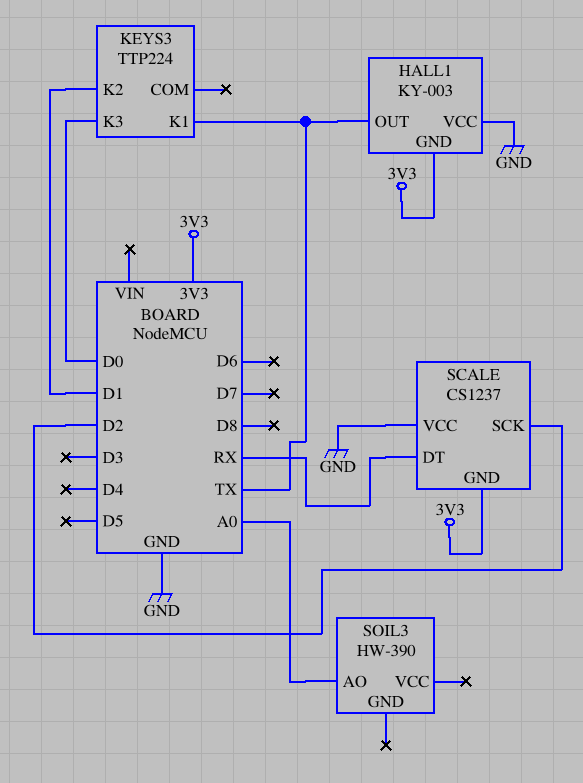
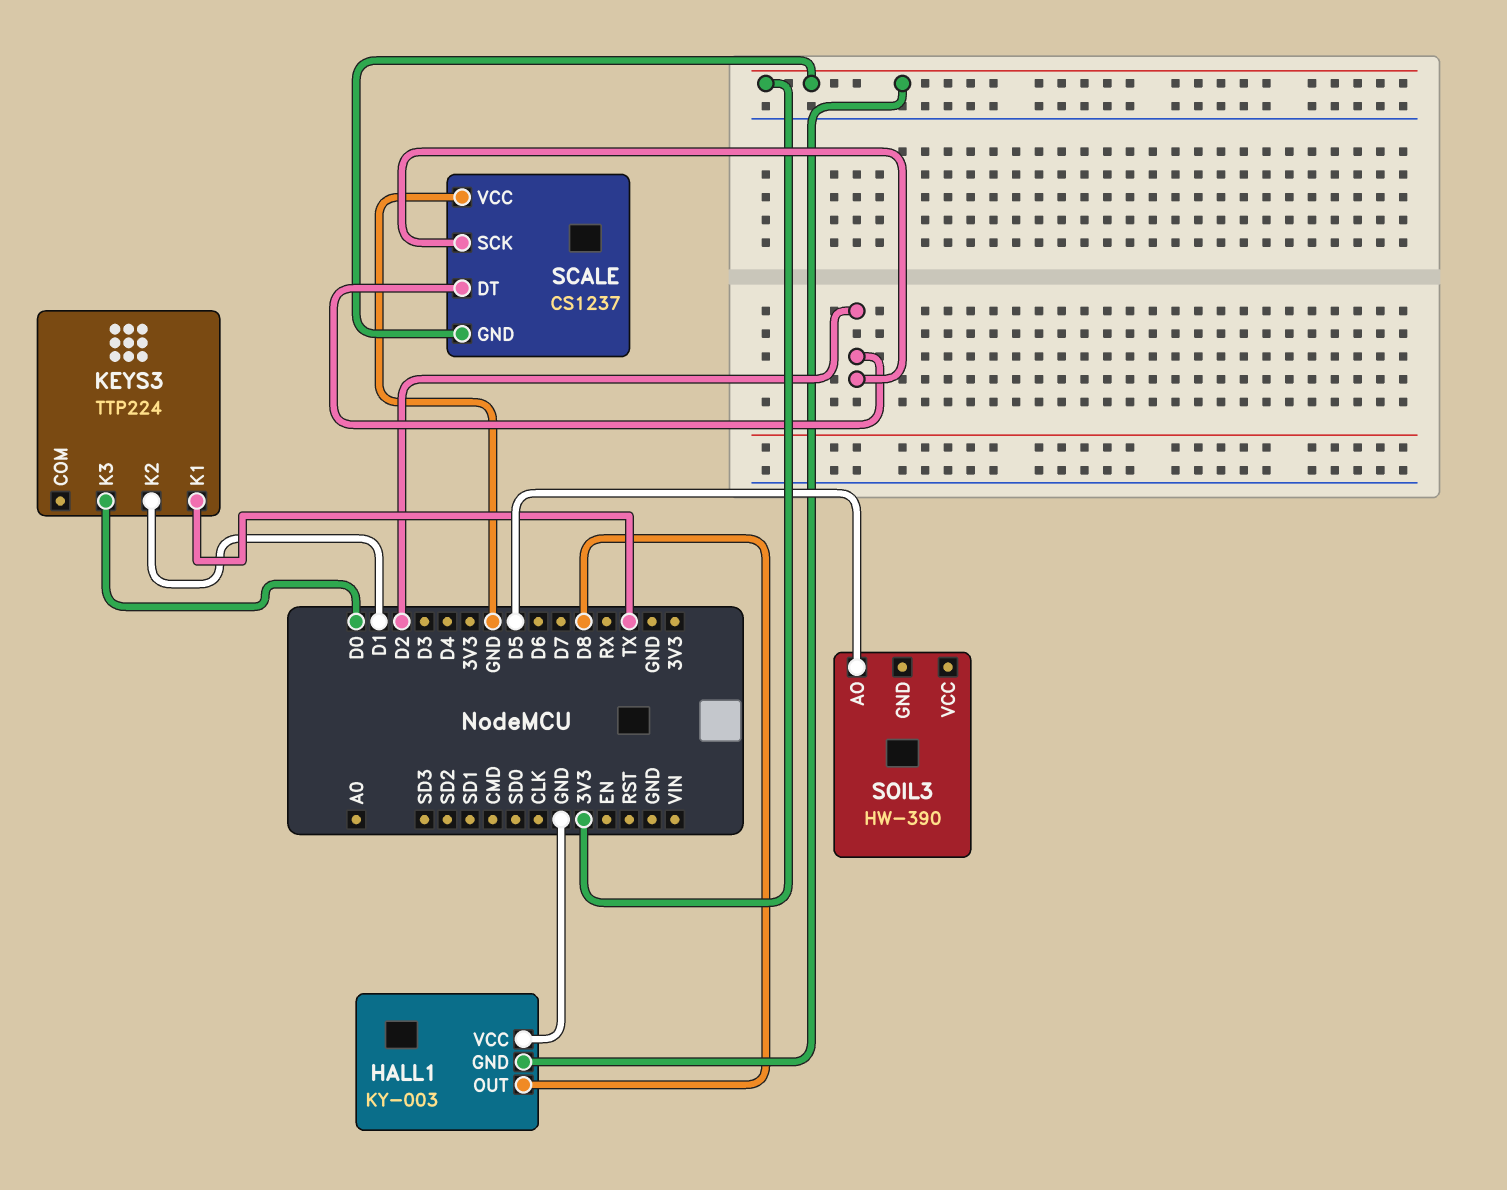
HALL1 pin OUT: TX -> D8
SCALE pin DT: RX -> D2
SOIL3 pin AO: A0 -> D5

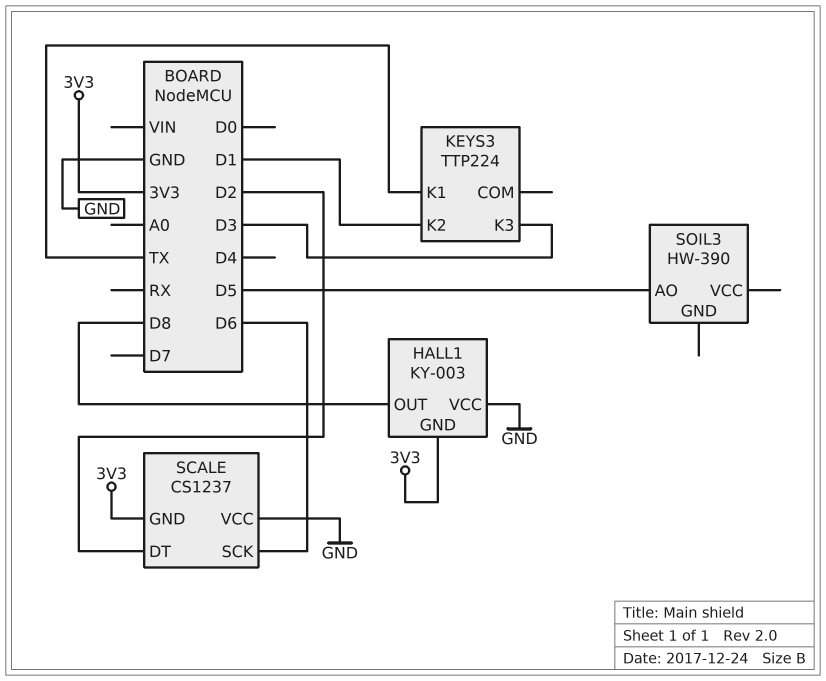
KEYS3 pin K3: D0 -> D3
SCALE pin SCK: D2 -> D6

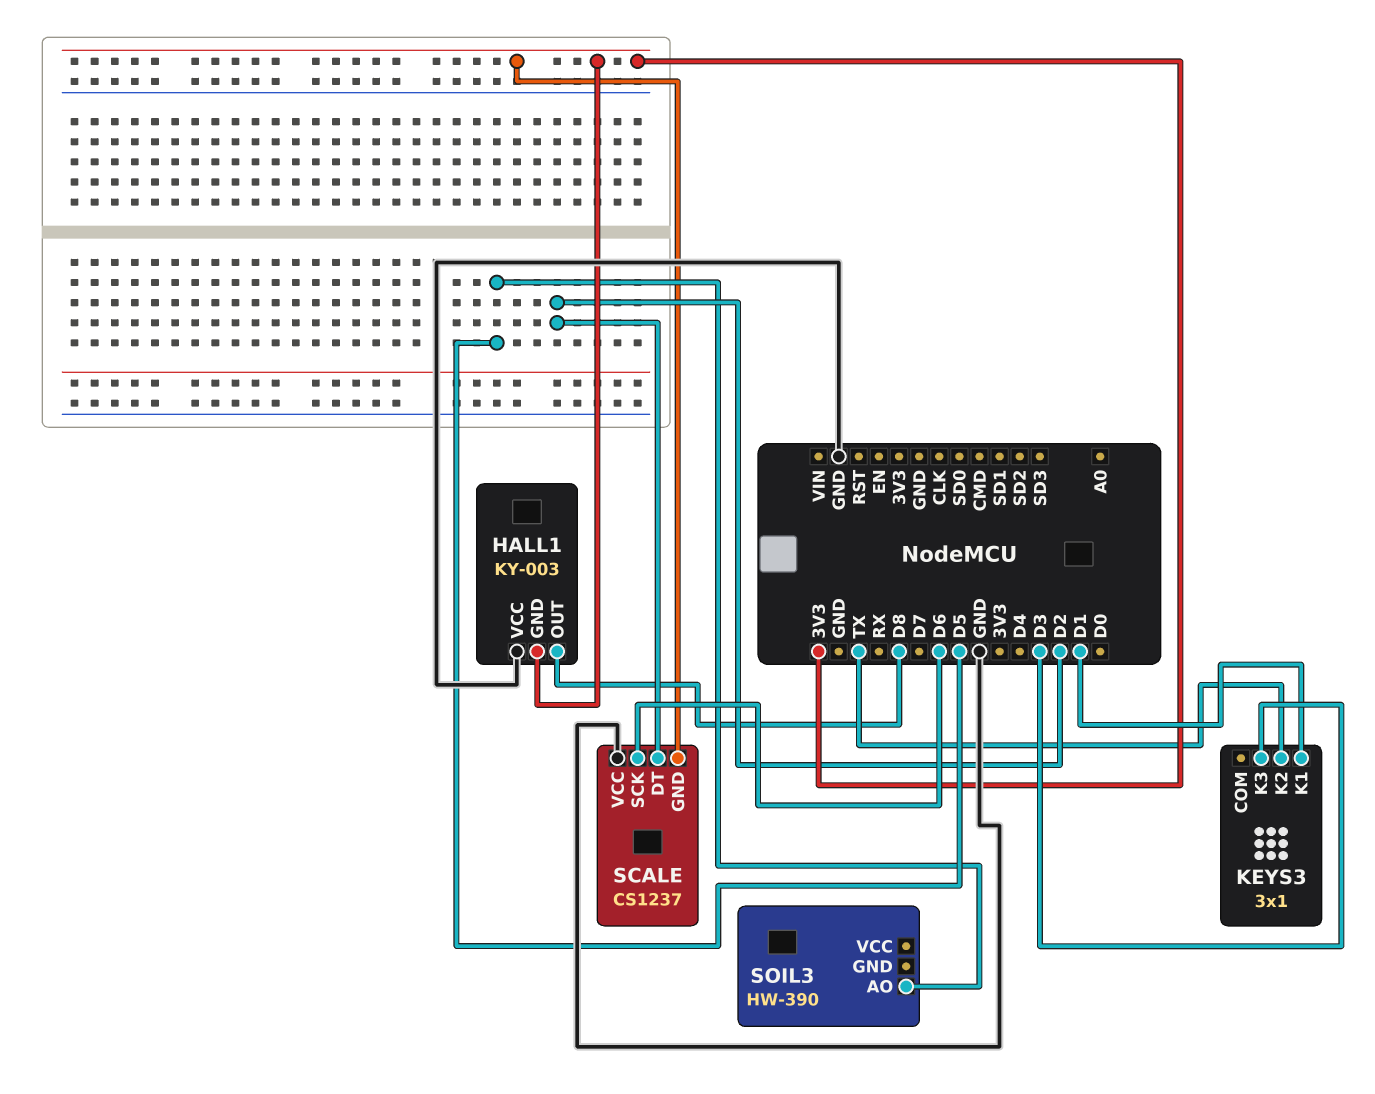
KEYS3: TTP224 -> 3x1
KEYS3 pin K1: TX -> D1
KEYS3 pin K2: D1 -> TX

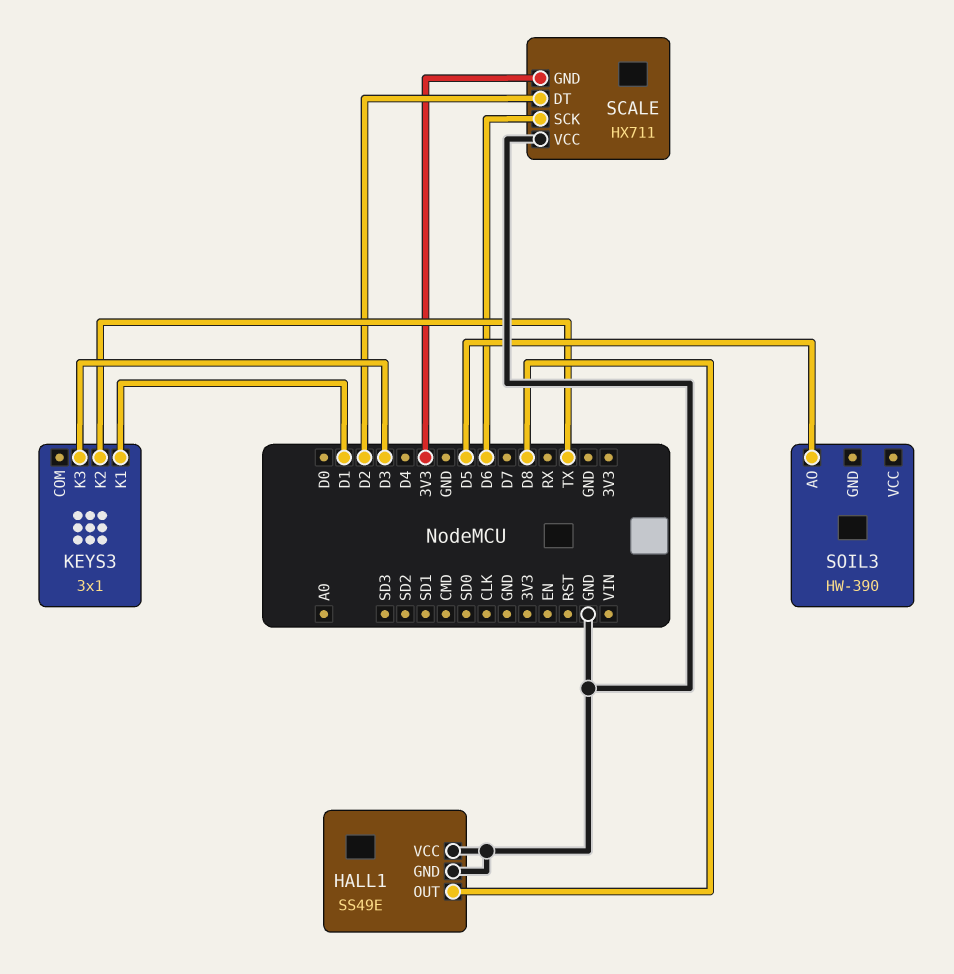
HALL1: KY-003 -> SS49E
HALL1 pin GND: 3V3 -> GND
SCALE: CS1237 -> HX711

